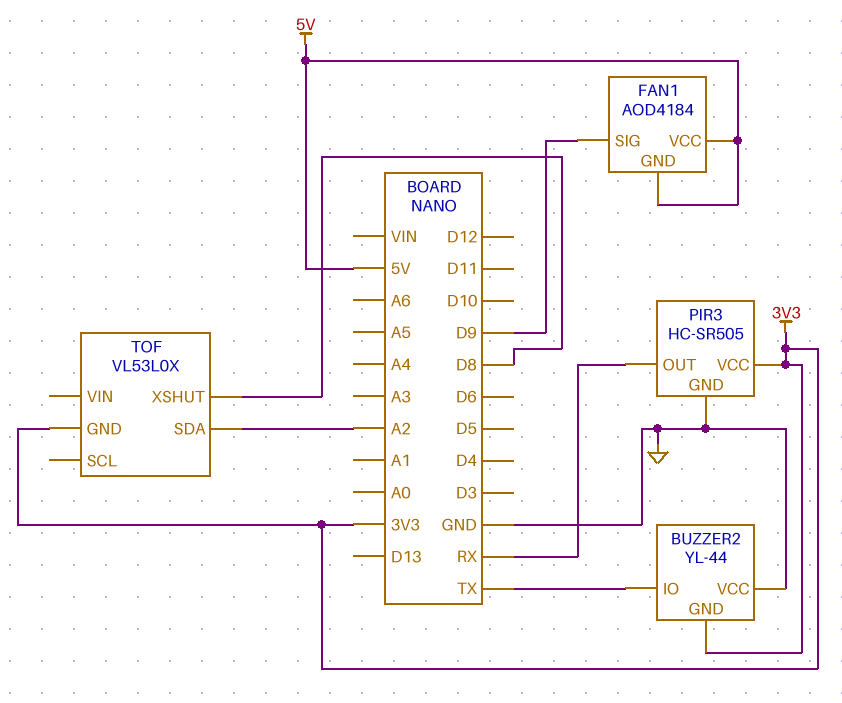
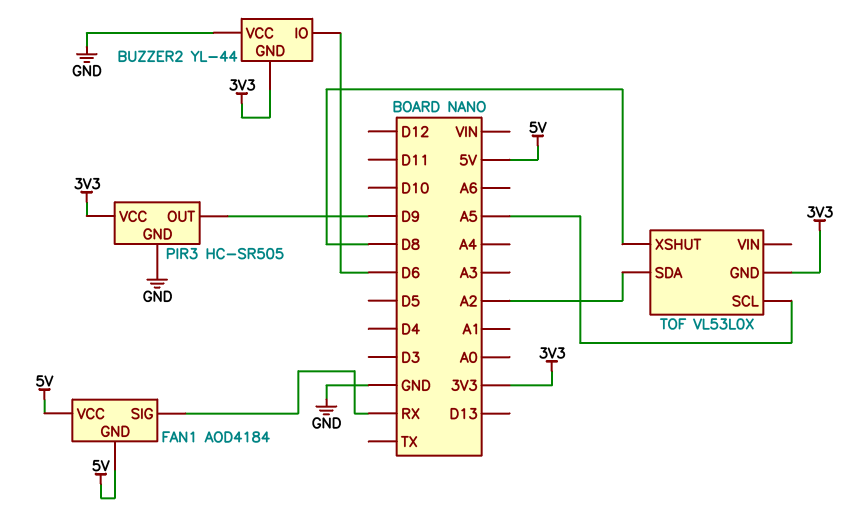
BUZZER2 pin IO: TX -> D6
FAN1 pin SIG: D9 -> RX
PIR3 pin OUT: RX -> D9
TOF pin SCL: none -> A5

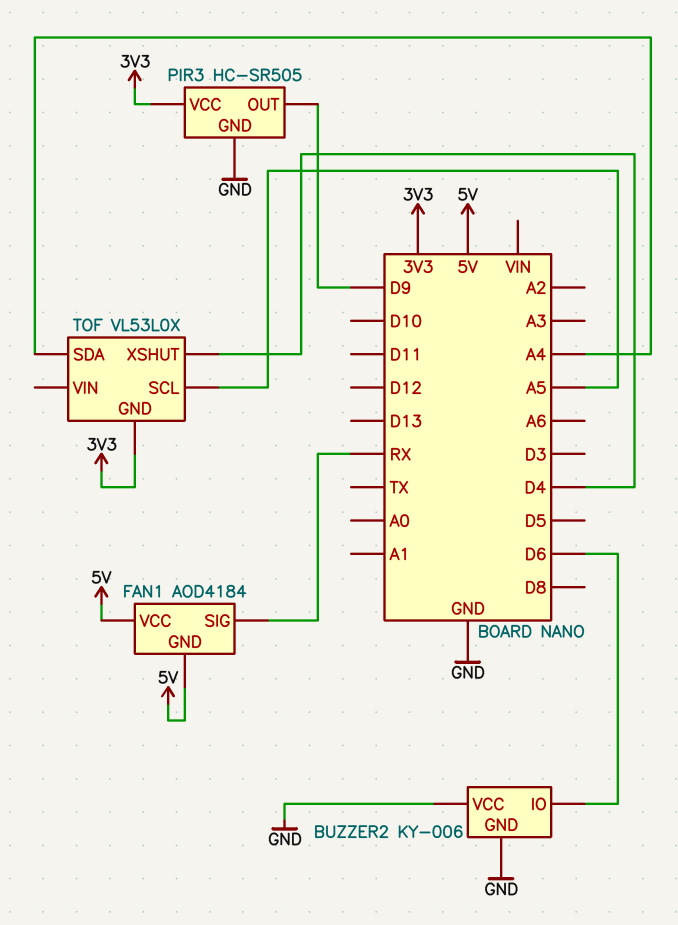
BUZZER2: YL-44 -> KY-006
BUZZER2 pin GND: 3V3 -> GND
TOF pin SDA: A2 -> A4
TOF pin XSHUT: D8 -> D4

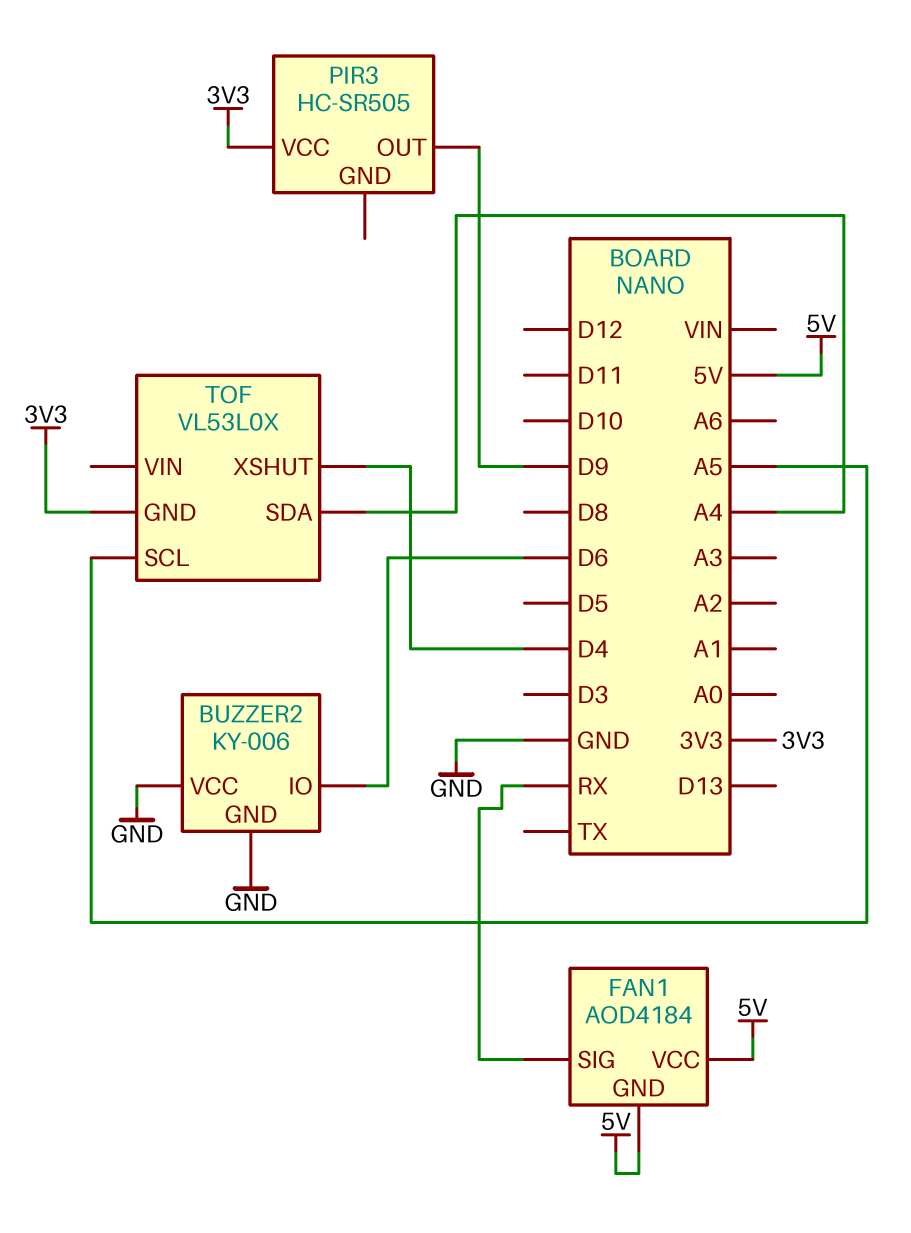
PIR3 pin GND: GND -> none

